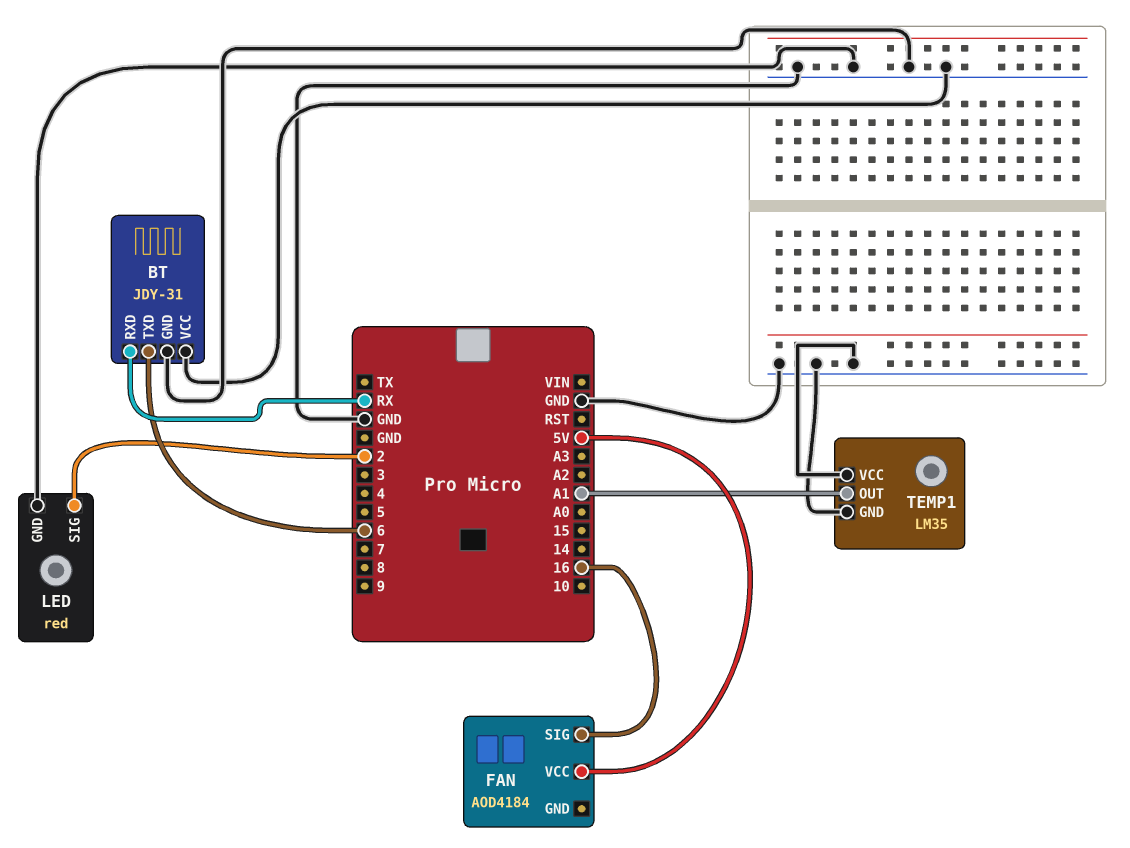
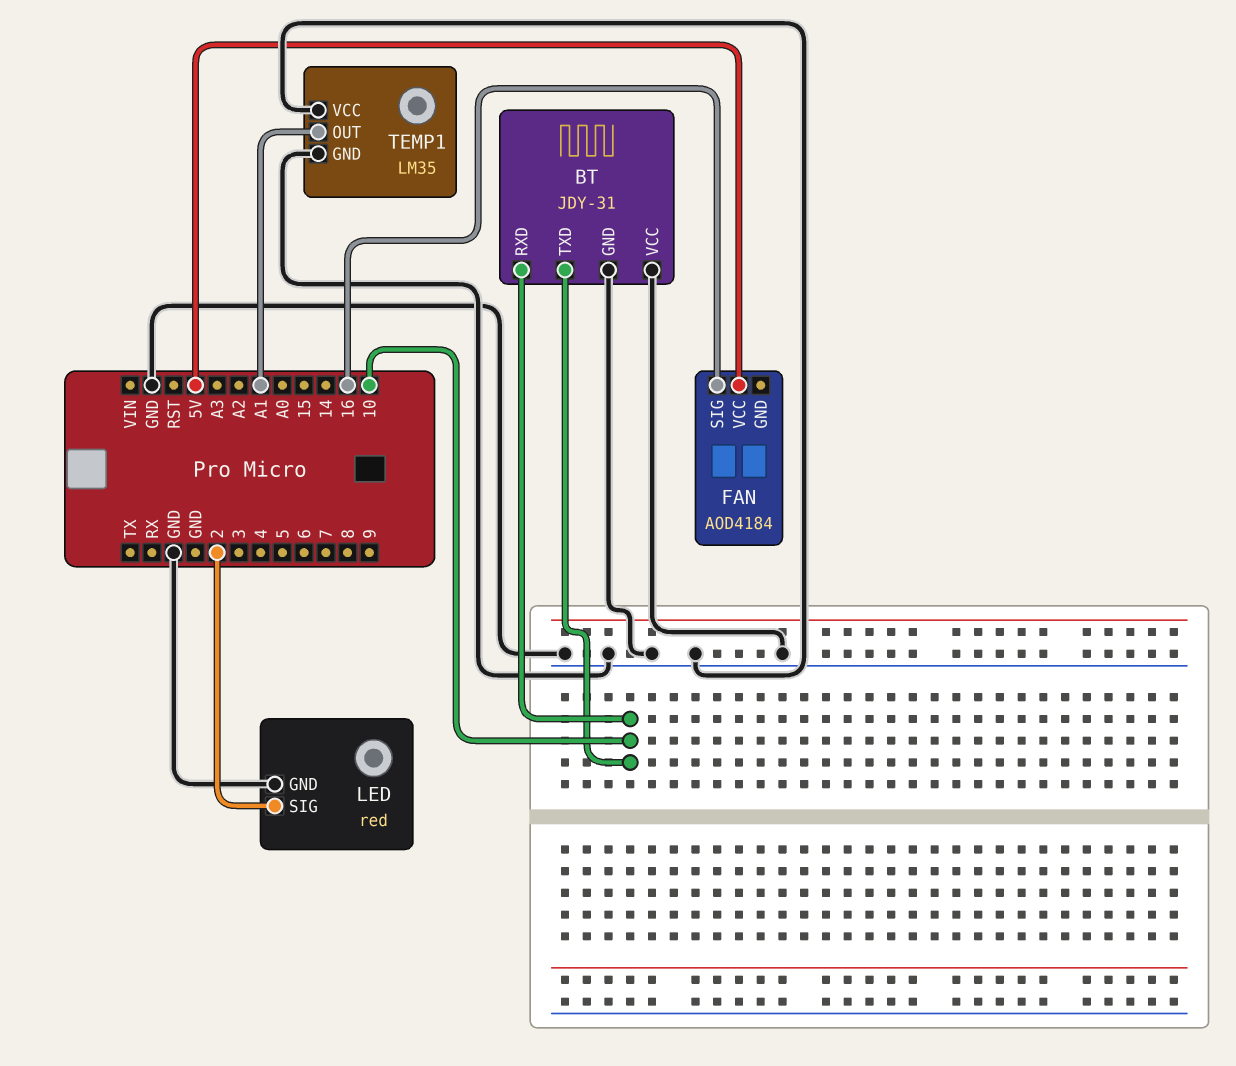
BT pin RXD: RX -> 10
BT pin TXD: 6 -> 10

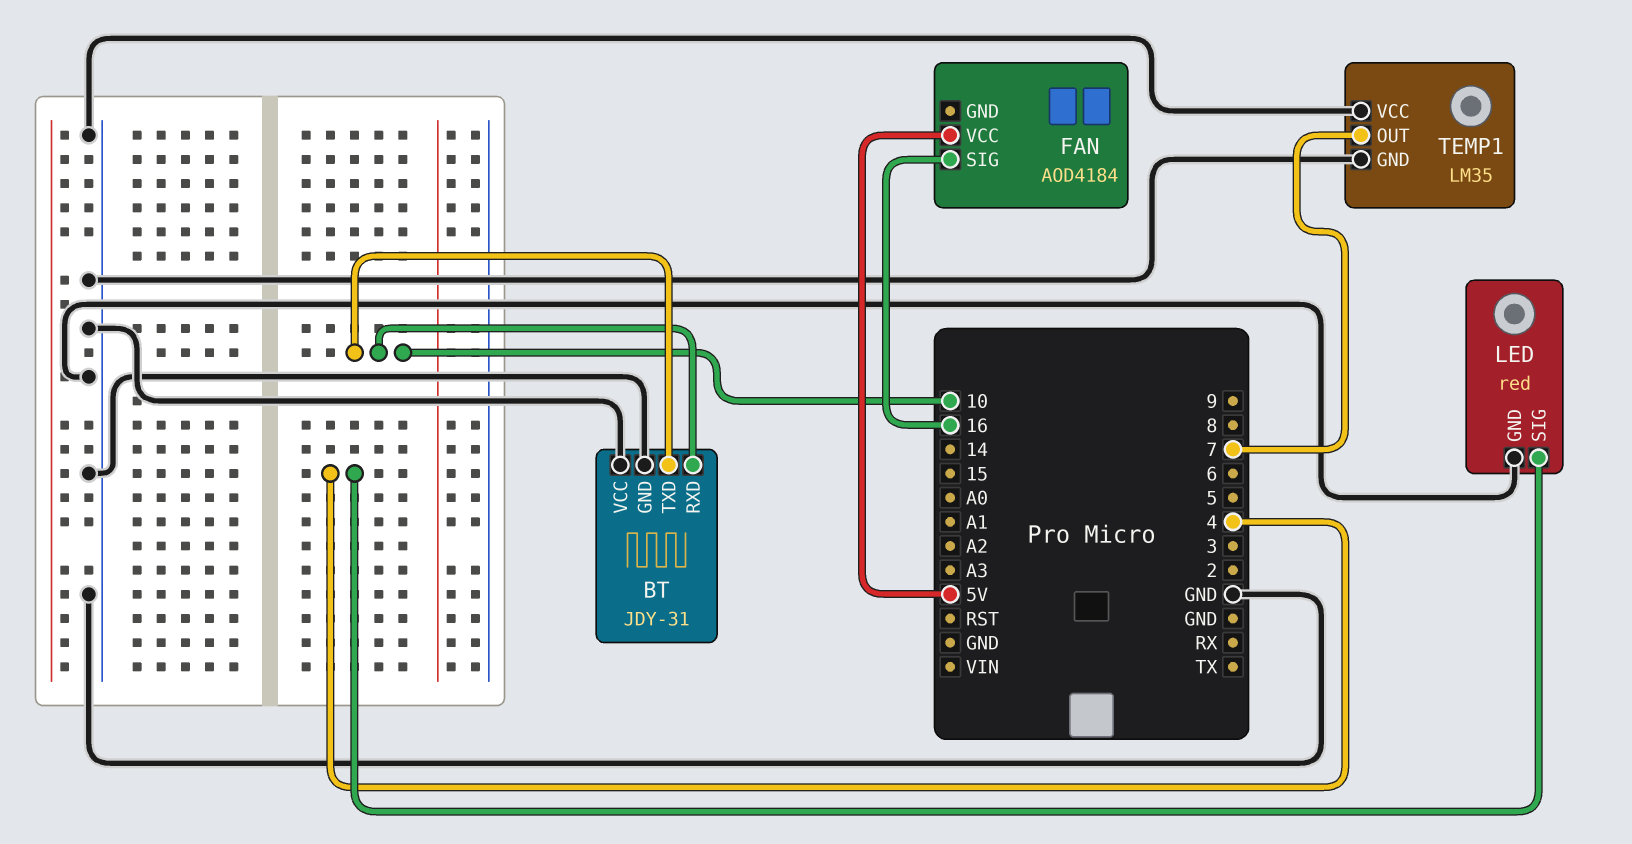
LED pin SIG: 2 -> 4
TEMP1 pin OUT: A1 -> 7

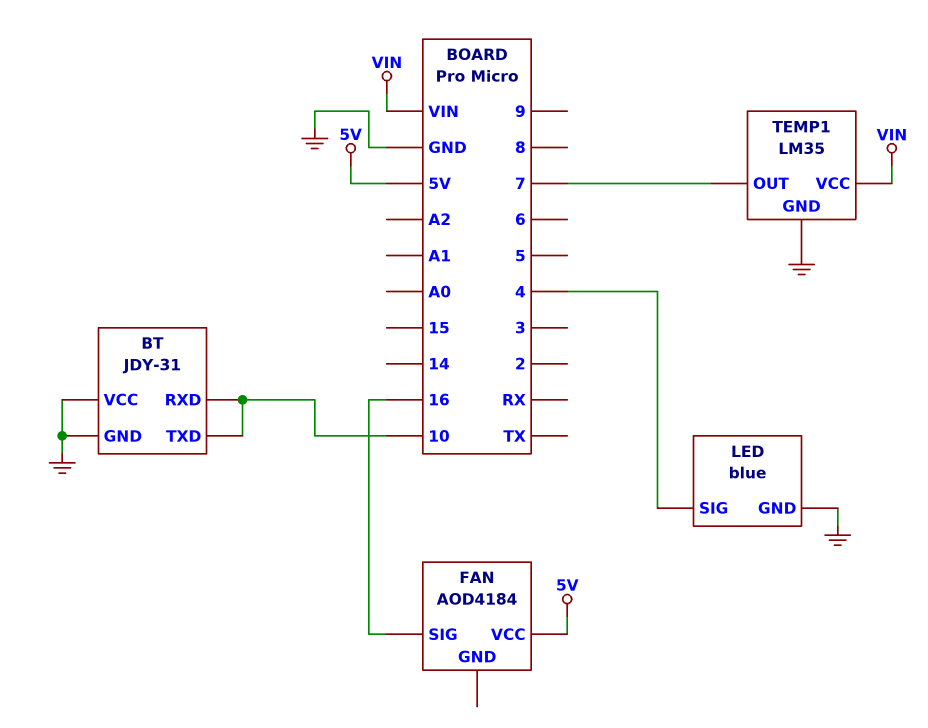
LED: red -> blue
TEMP1 pin VCC: GND -> VIN

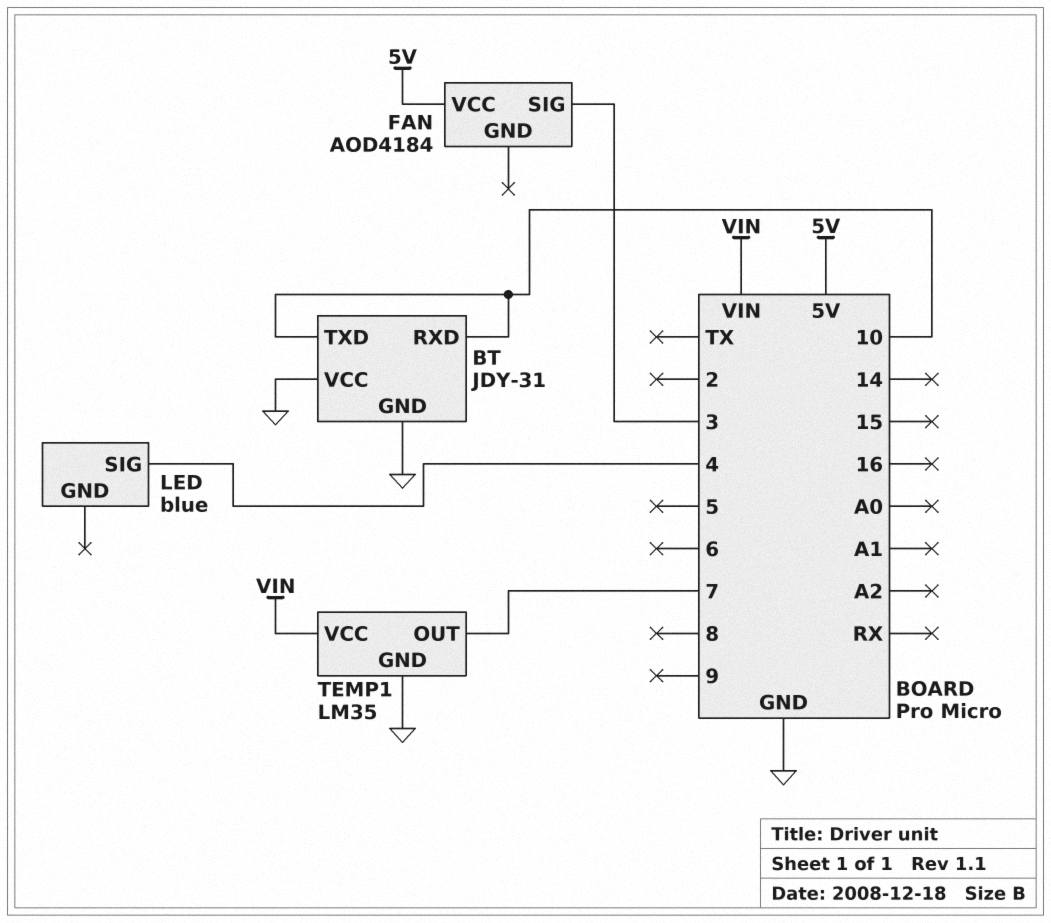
FAN pin SIG: 16 -> 3
LED pin GND: GND -> none

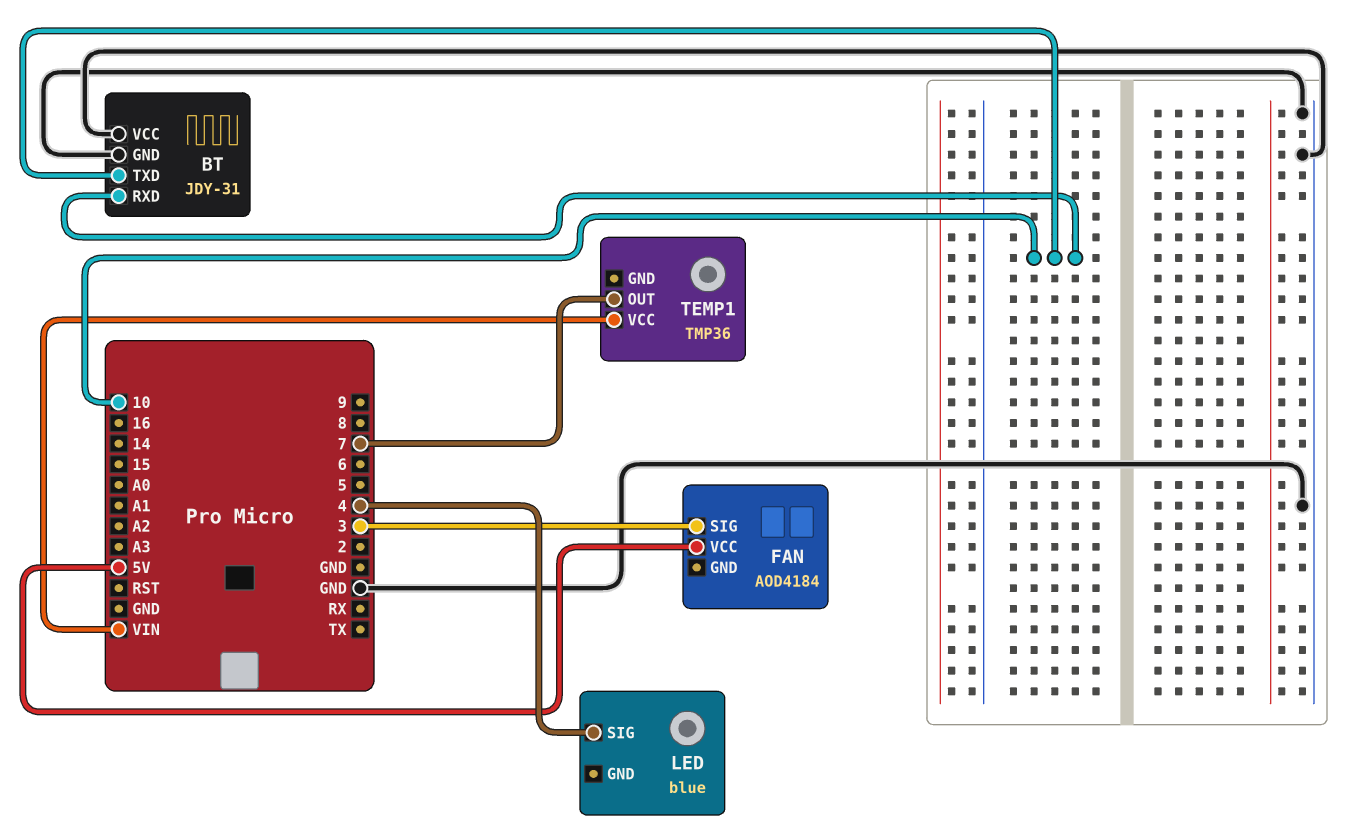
TEMP1: LM35 -> TMP36
TEMP1 pin GND: GND -> none

